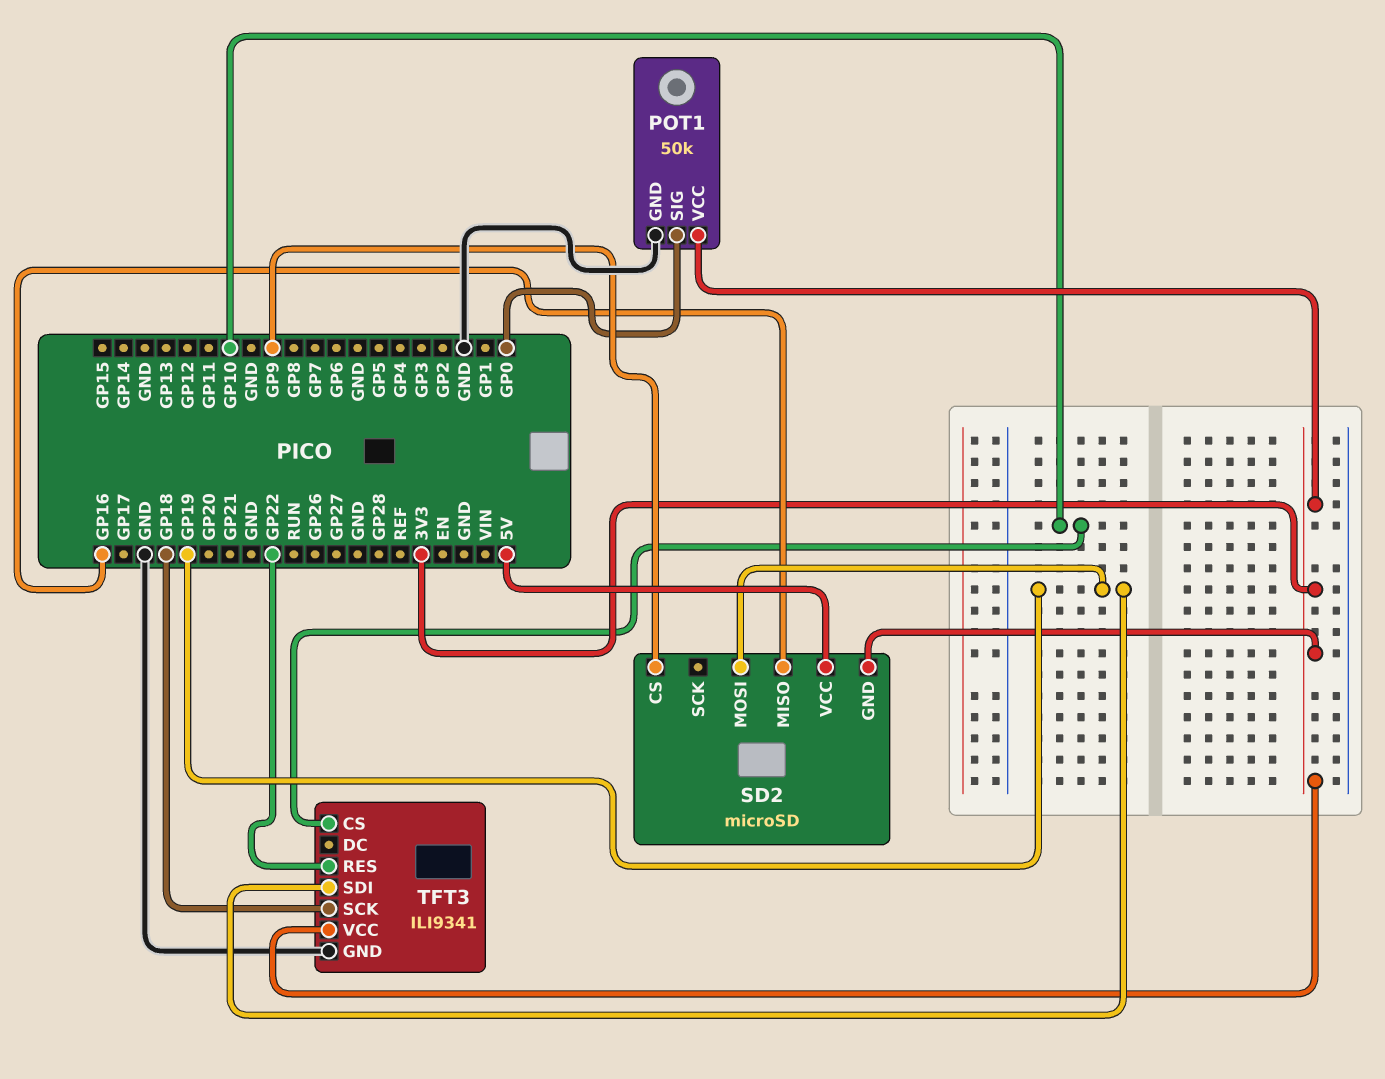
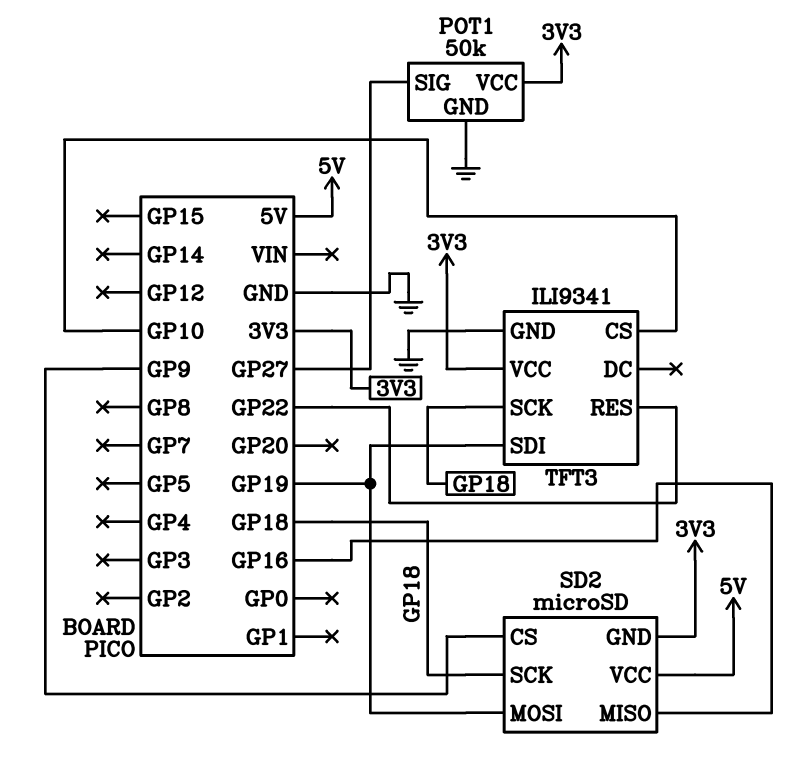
POT1 pin SIG: GP0 -> GP27
SD2 pin SCK: none -> GP18

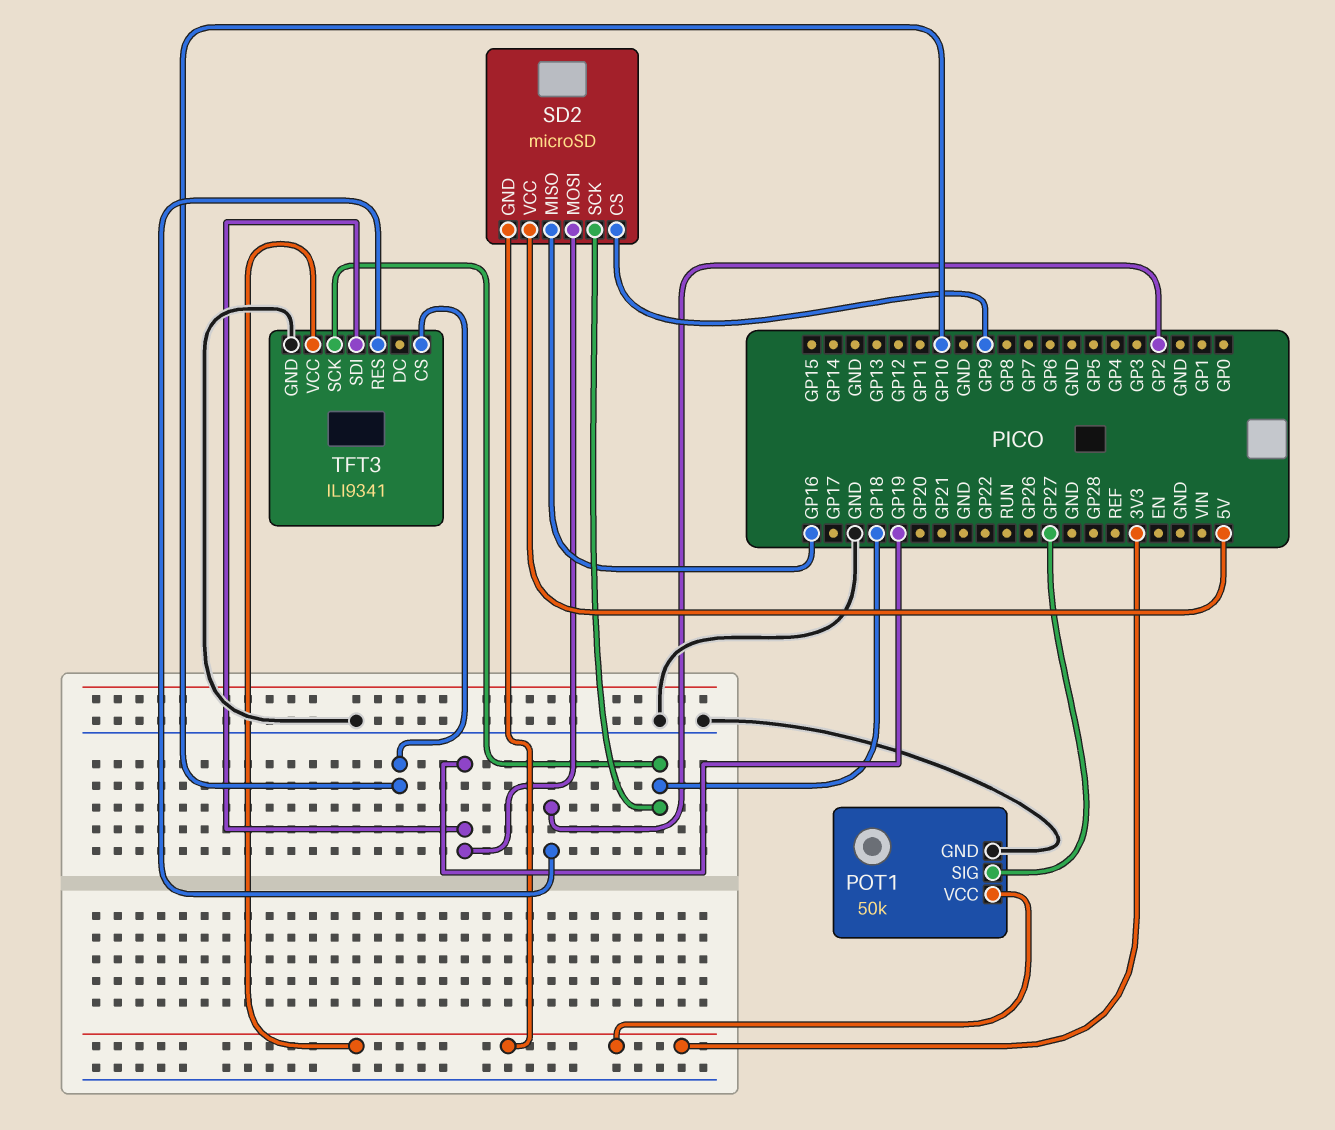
TFT3 pin RES: GP22 -> GP2

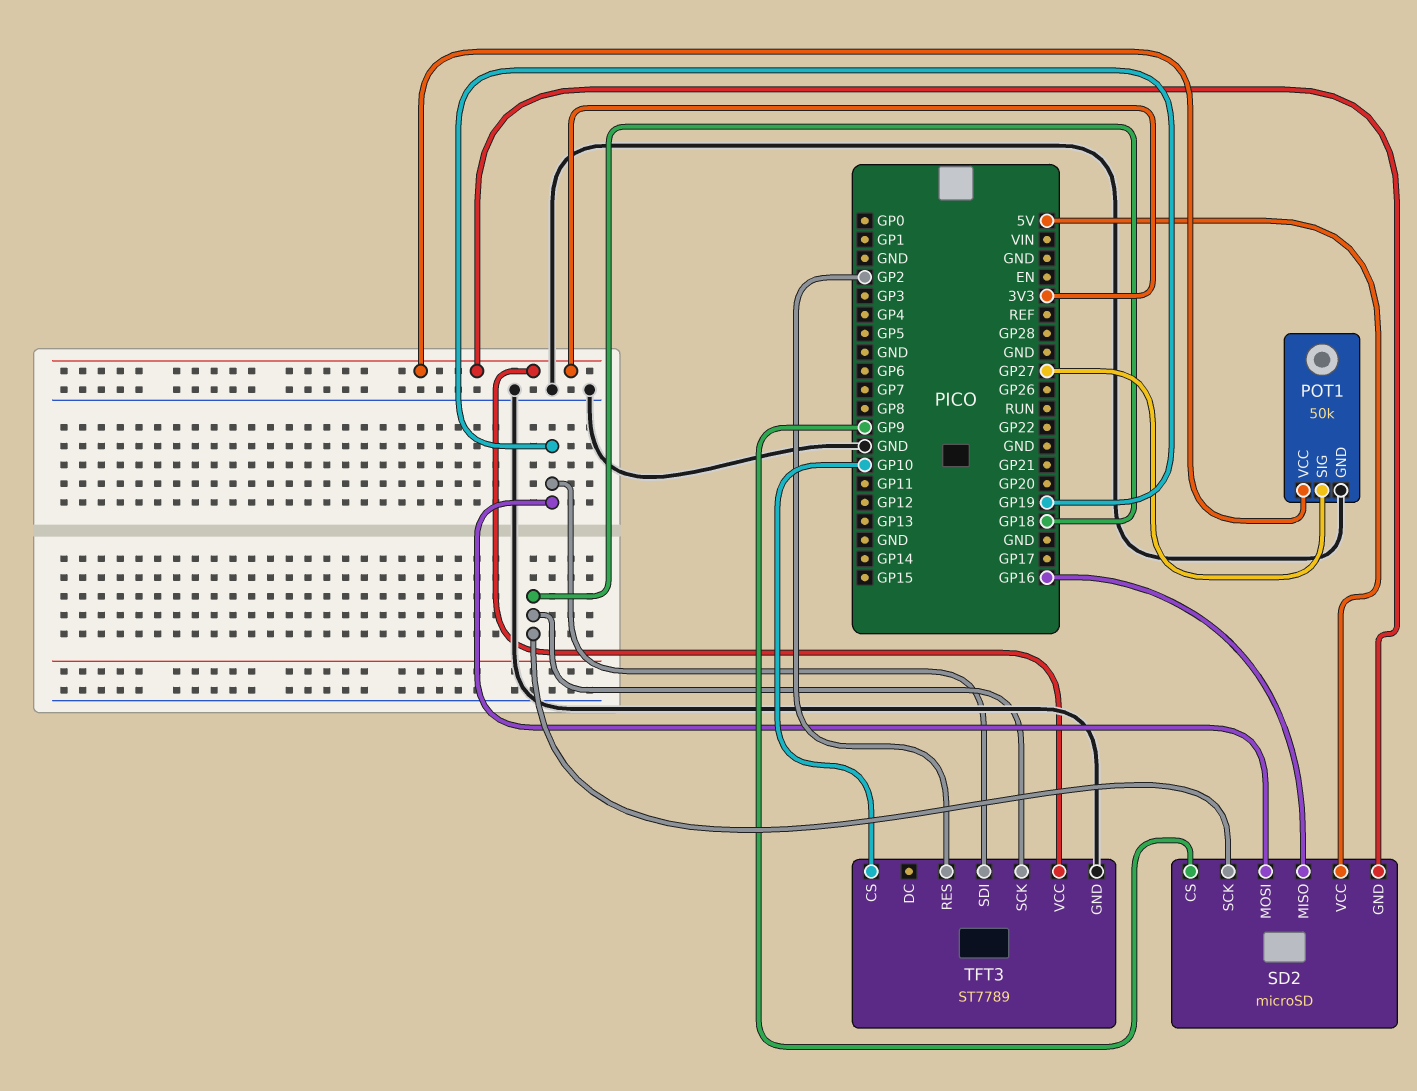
TFT3: ILI9341 -> ST7789

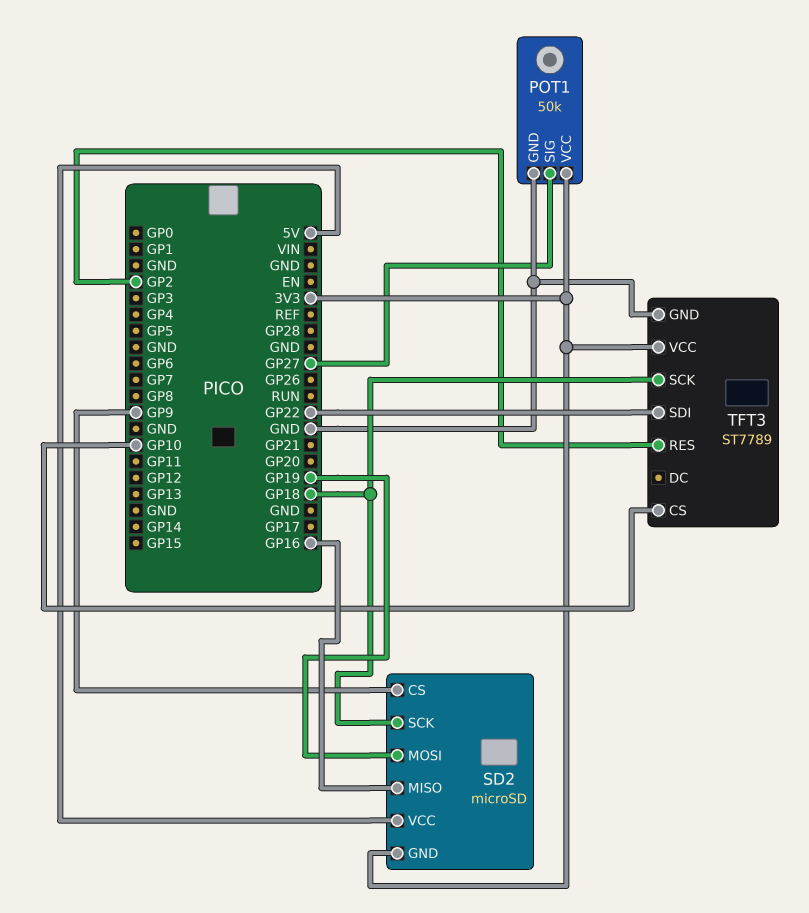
TFT3 pin SDI: GP19 -> GP22

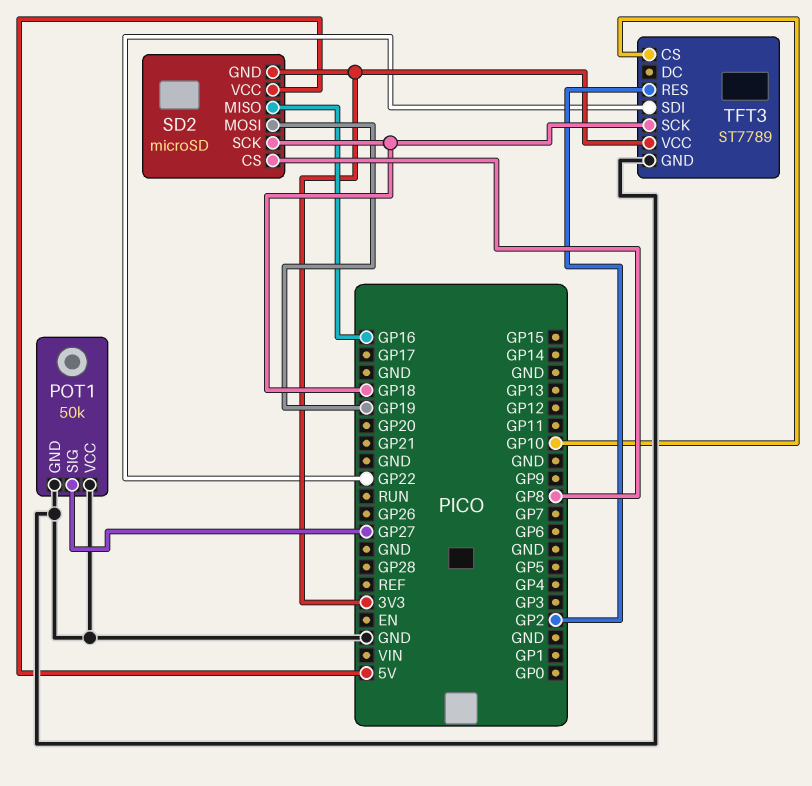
POT1 pin VCC: 3V3 -> GND
SD2 pin CS: GP9 -> GP8

